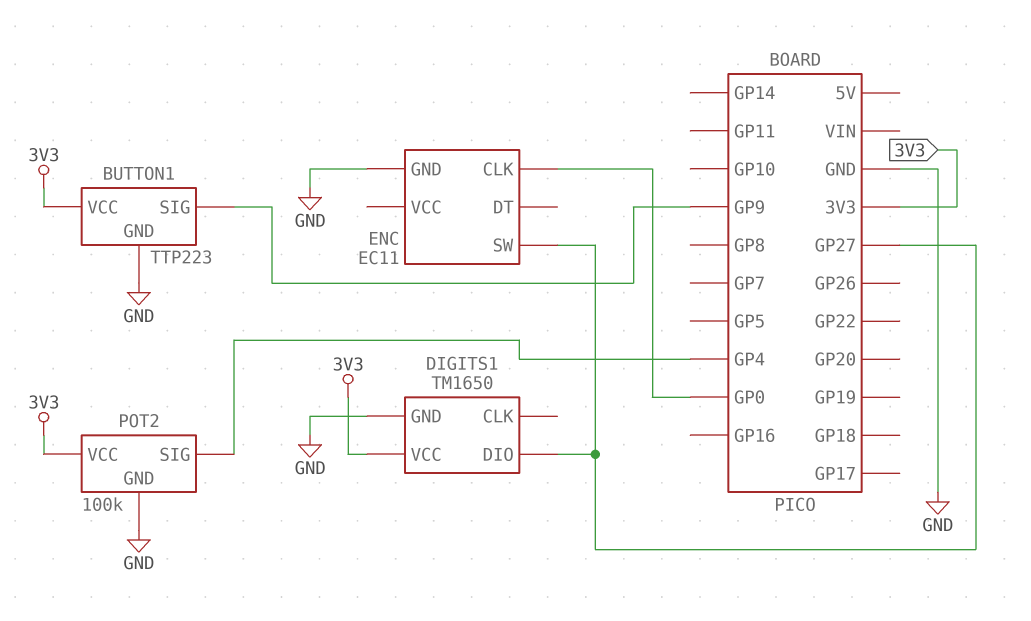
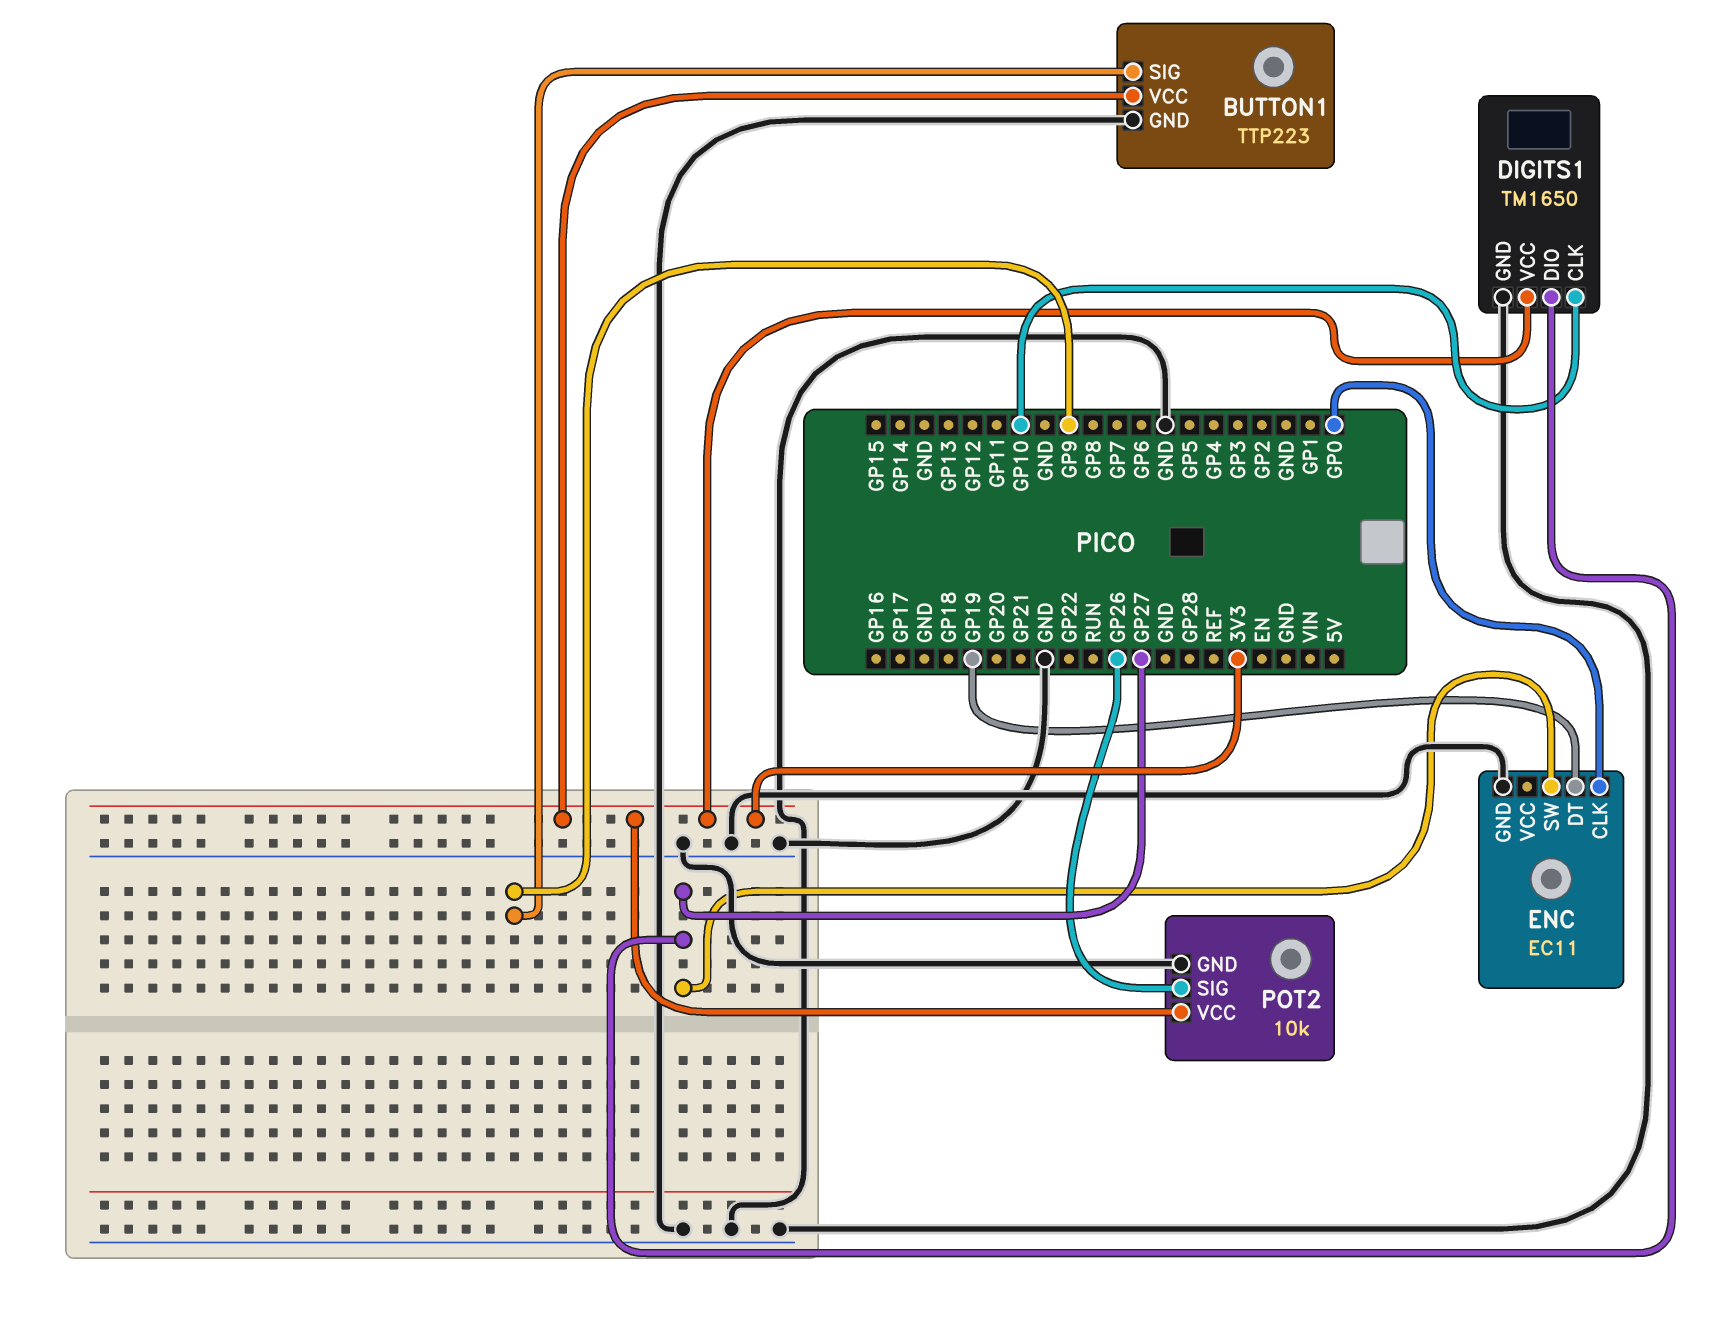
DIGITS1 pin CLK: none -> GP10
ENC pin DT: none -> GP19
POT2: 100k -> 10k
POT2 pin SIG: GP4 -> GP26

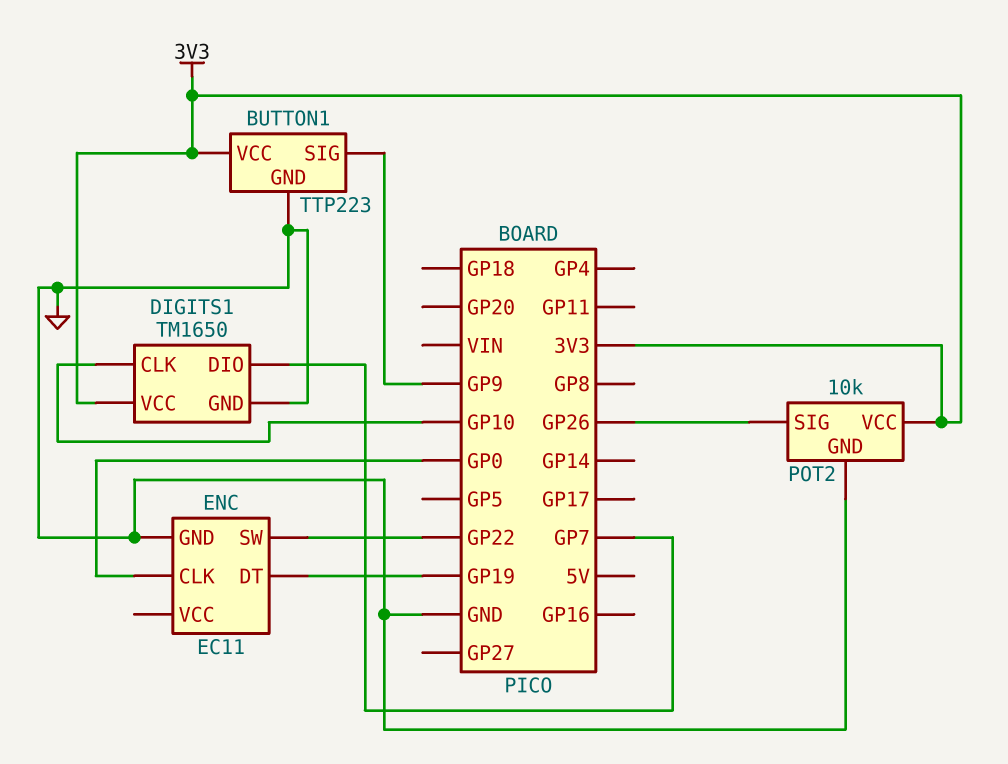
DIGITS1 pin DIO: GP27 -> GP7
ENC pin SW: GP27 -> GP22

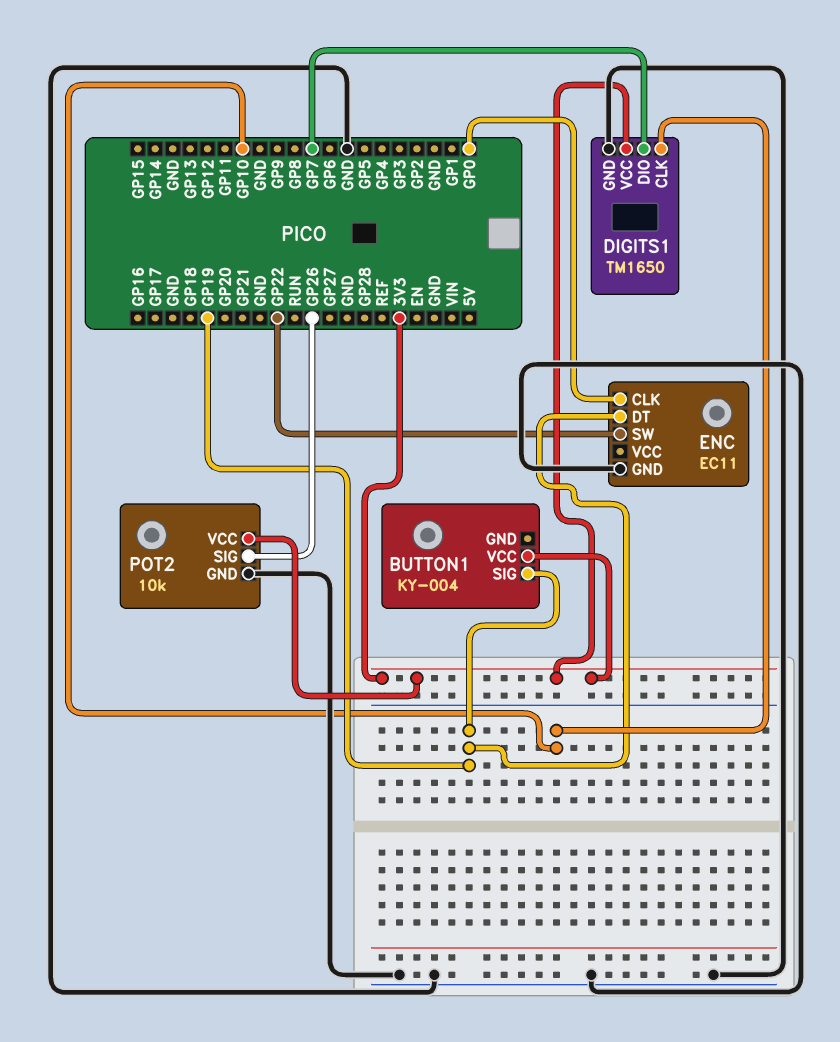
BUTTON1: TTP223 -> KY-004
BUTTON1 pin GND: GND -> none
BUTTON1 pin SIG: GP9 -> GP19

